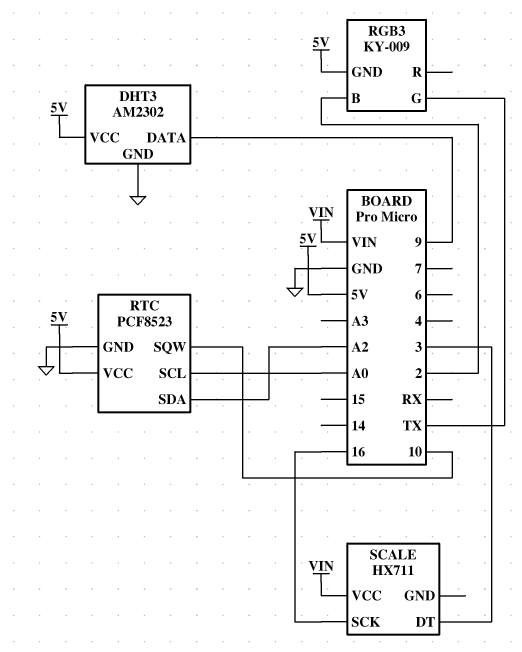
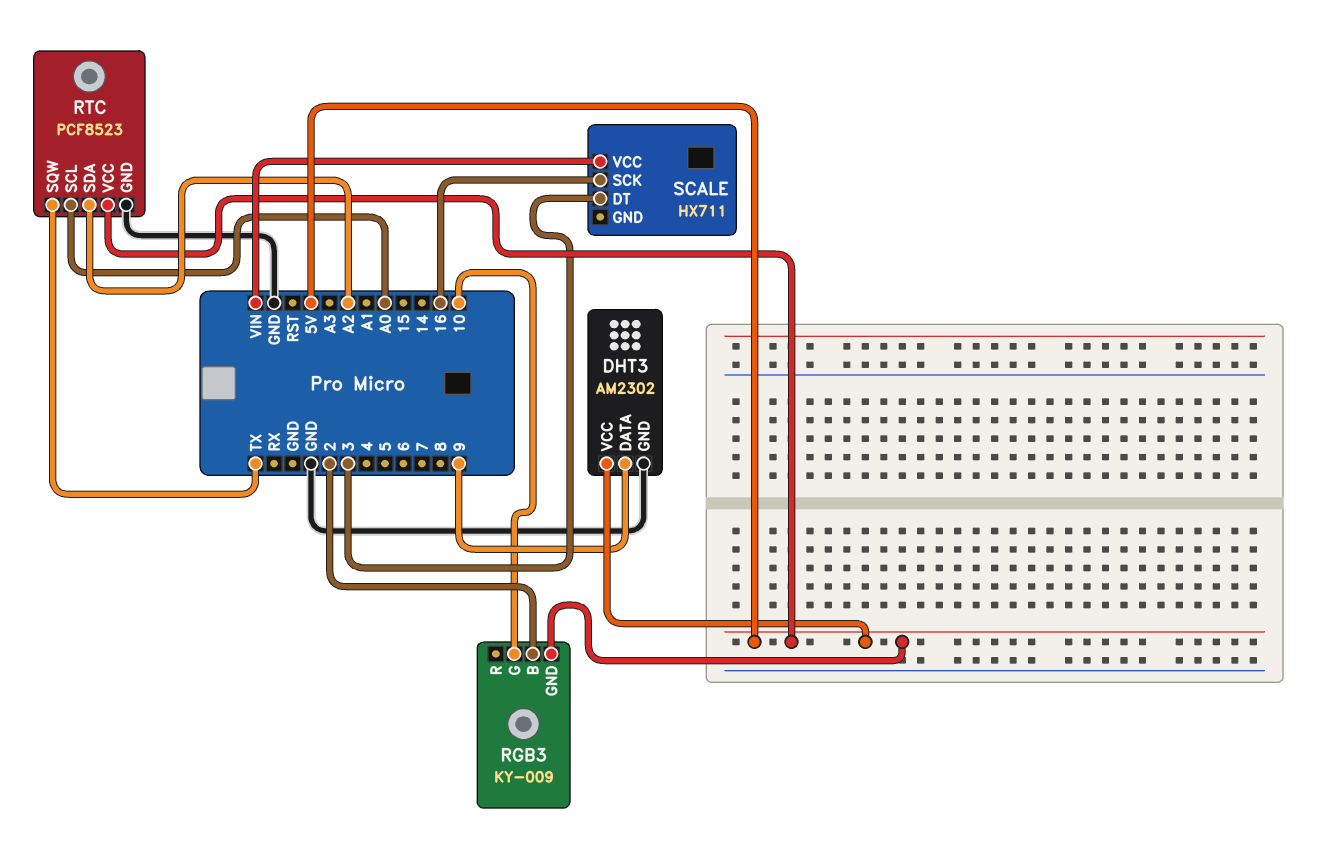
RGB3 pin G: TX -> 10
RTC pin SQW: 10 -> TX

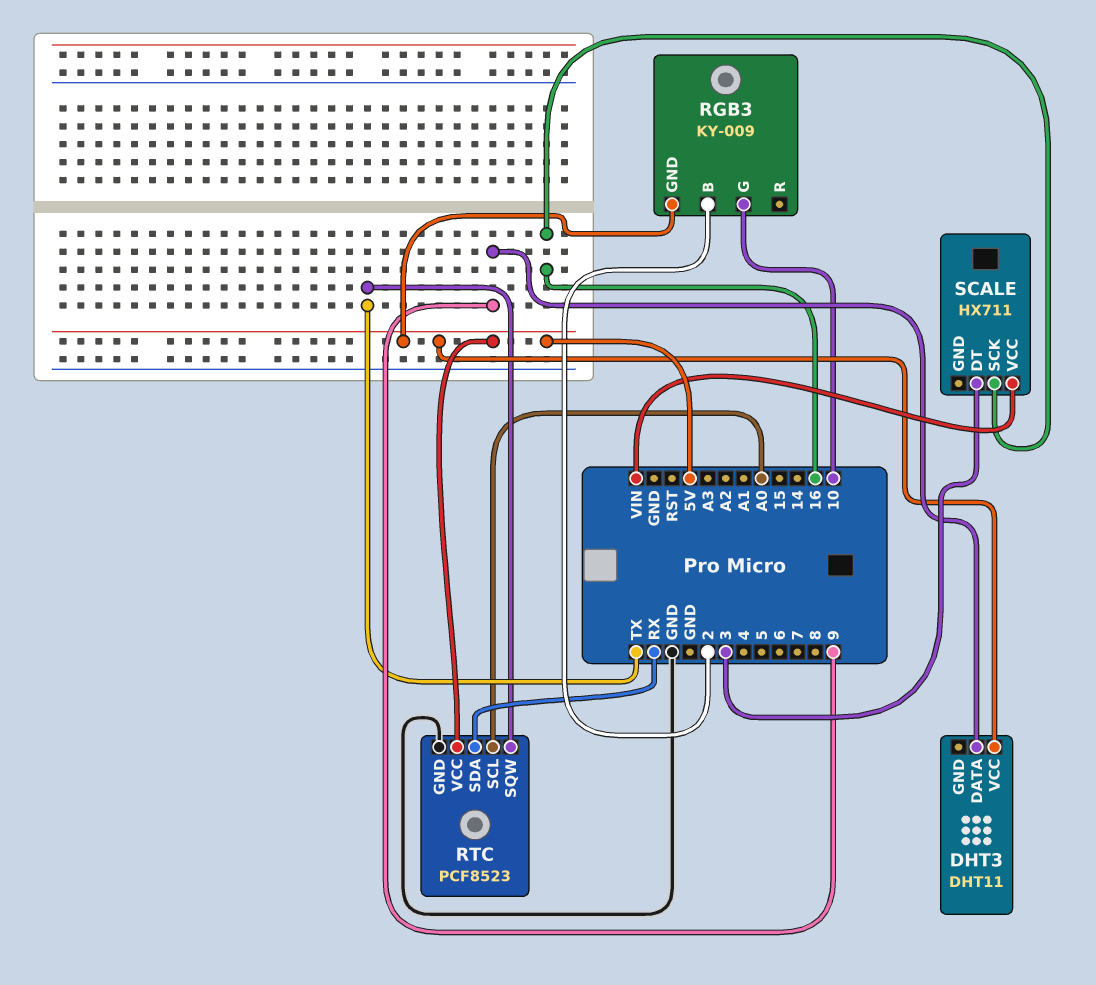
DHT3: AM2302 -> DHT11
DHT3 pin GND: GND -> none
RTC pin SDA: A2 -> RX

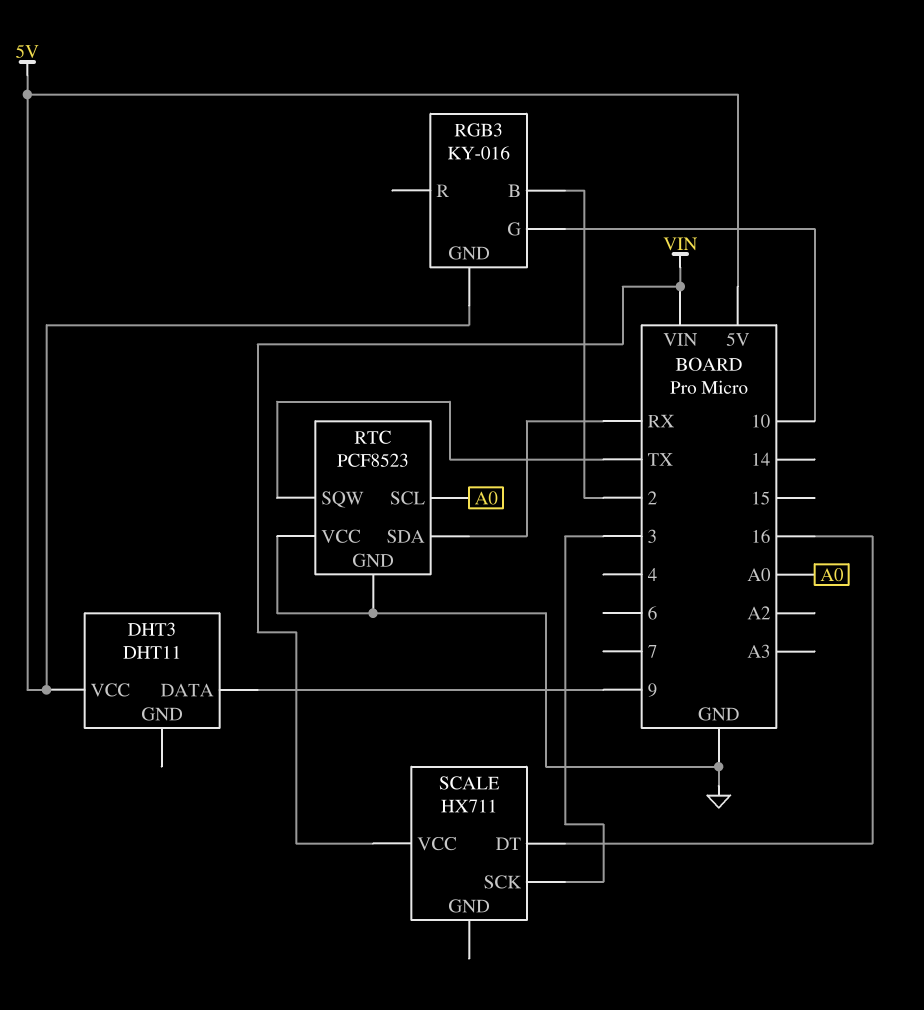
RGB3: KY-009 -> KY-016
RTC pin VCC: 5V -> GND
SCALE pin DT: 3 -> 16
SCALE pin SCK: 16 -> 3

